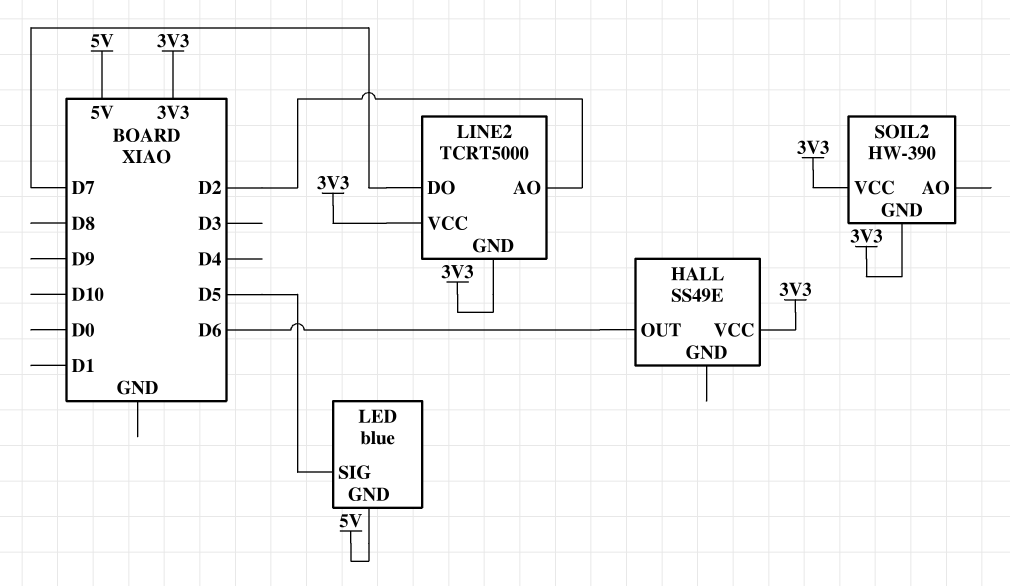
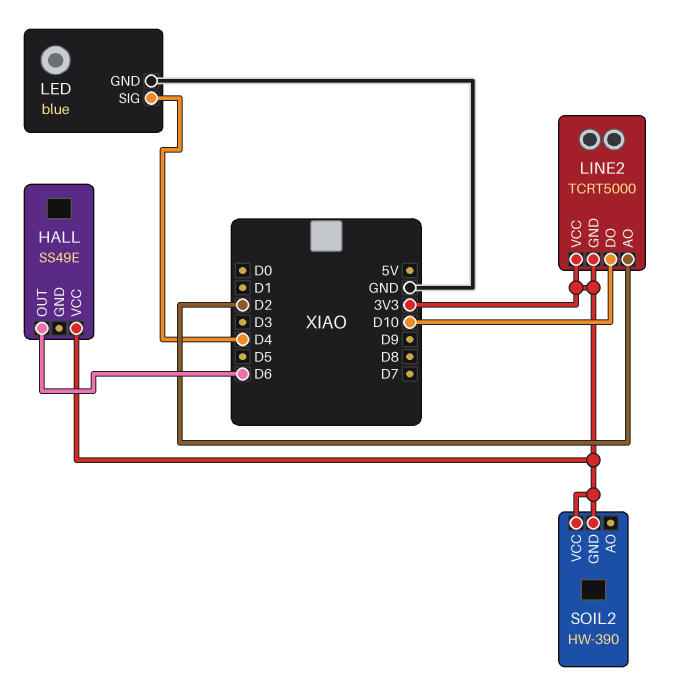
LED pin GND: 5V -> GND
LED pin SIG: D5 -> D4
LINE2 pin DO: D7 -> D10

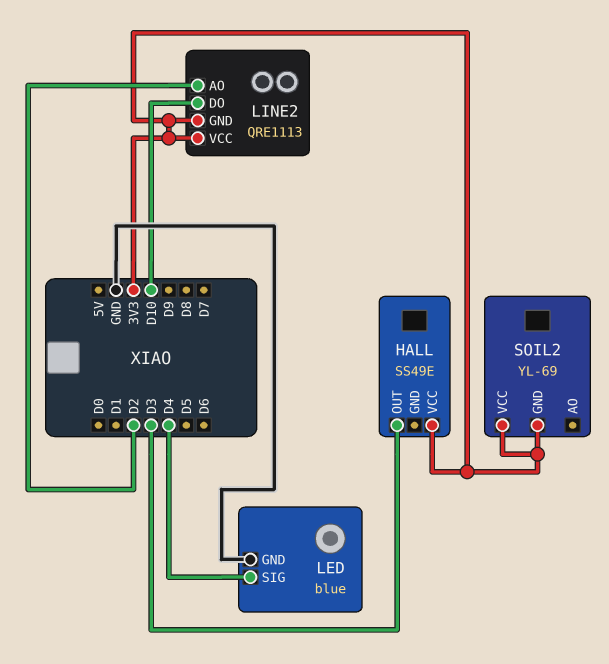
HALL pin OUT: D6 -> D3
LINE2: TCRT5000 -> QRE1113
SOIL2: HW-390 -> YL-69

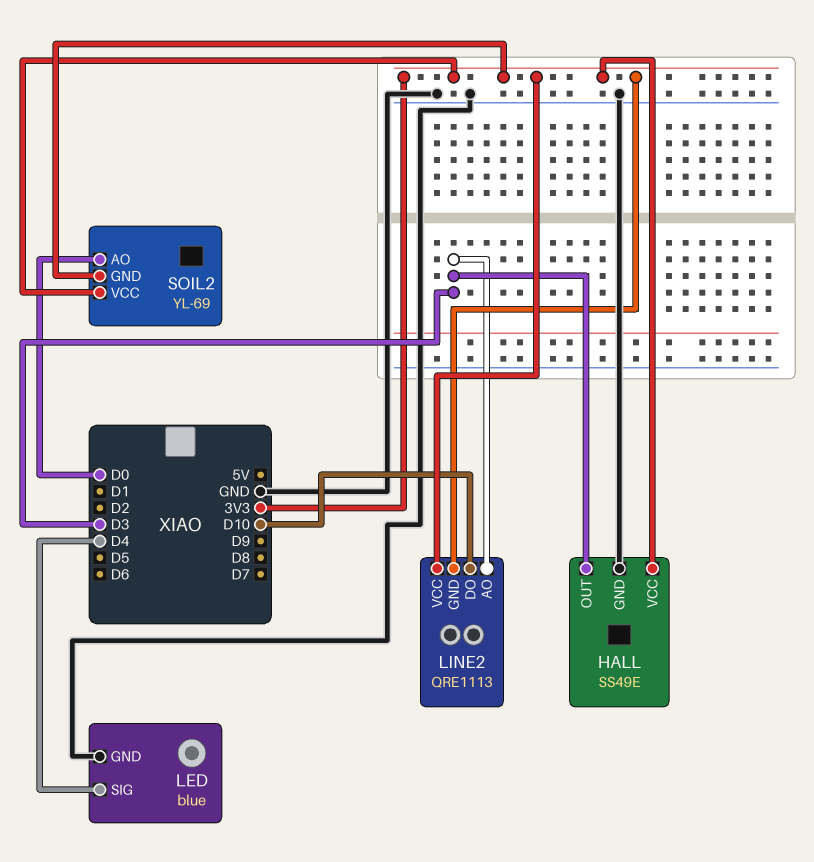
HALL pin GND: none -> GND
LINE2 pin AO: D2 -> D3
SOIL2 pin AO: none -> D0

